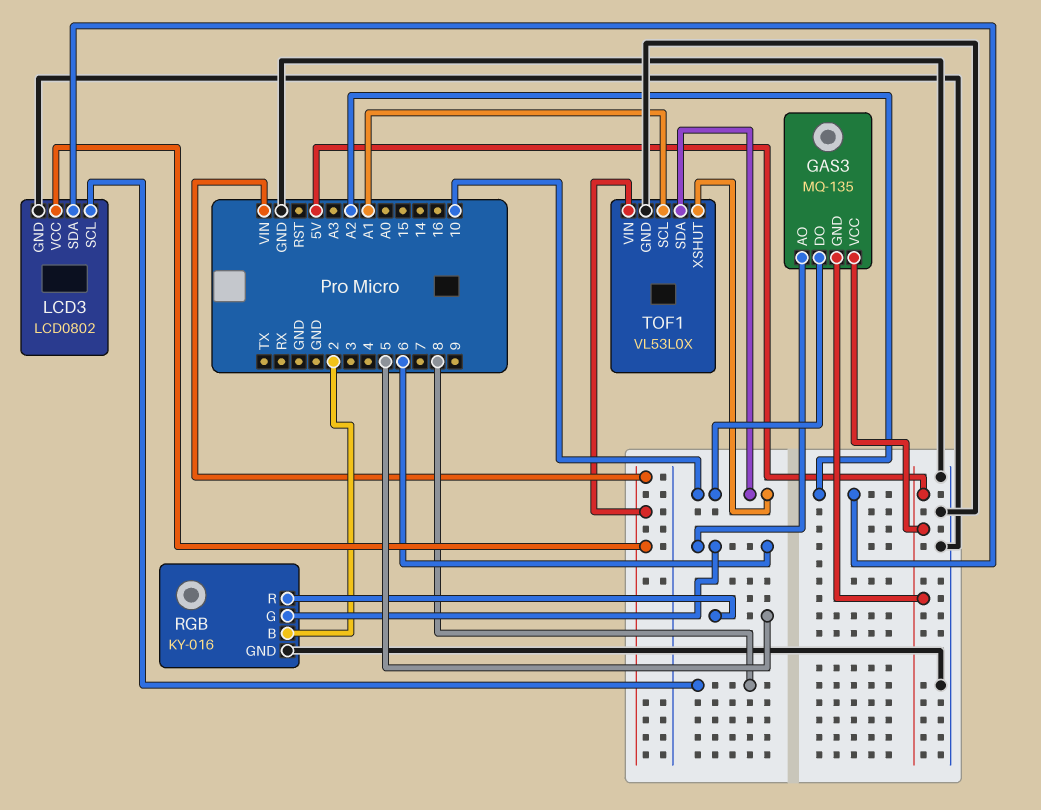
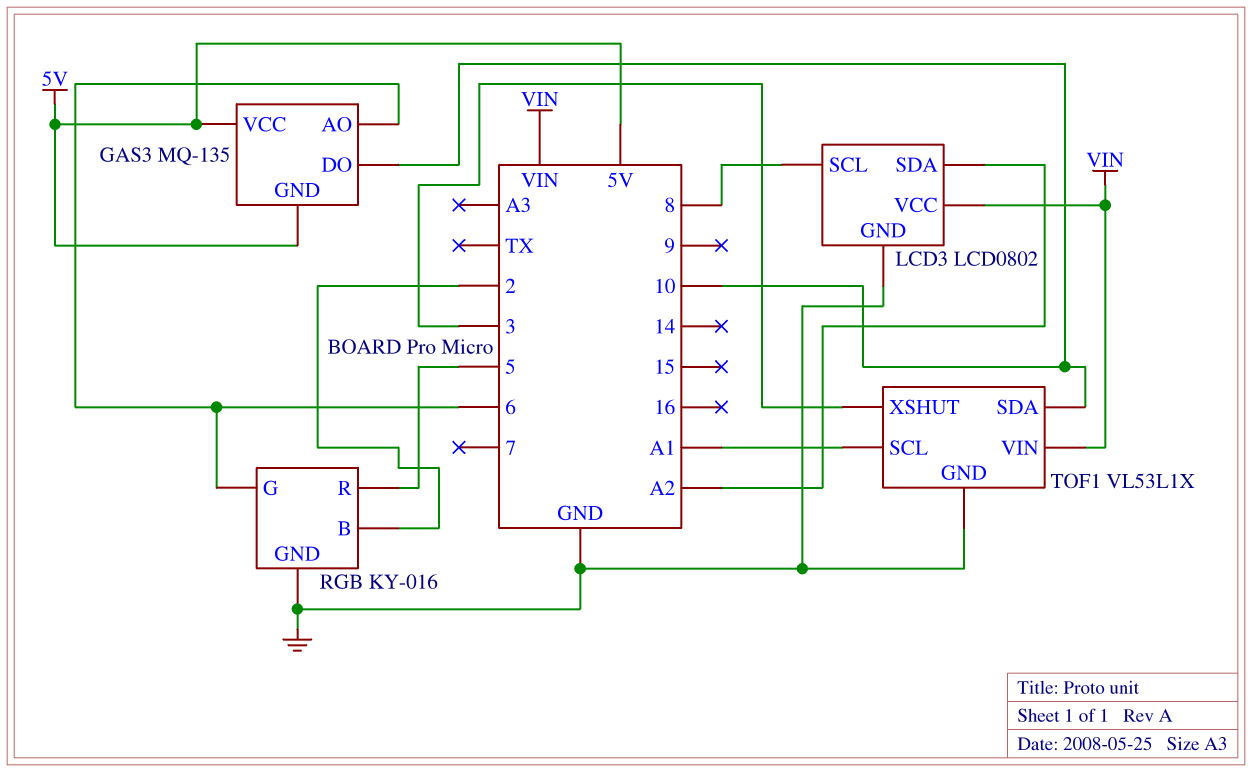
TOF1: VL53L0X -> VL53L1X
TOF1 pin XSHUT: 10 -> 3

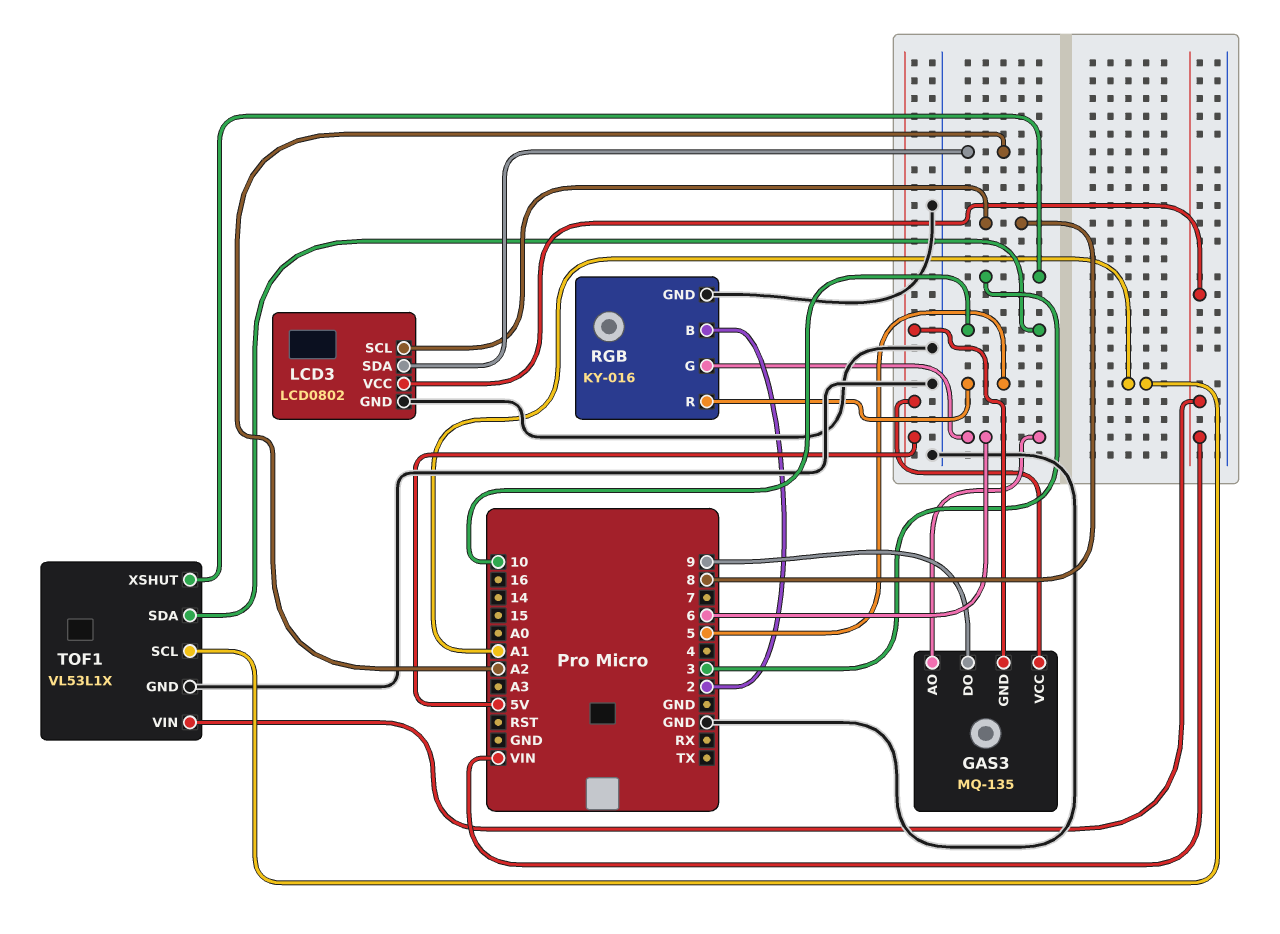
GAS3 pin DO: 10 -> 9

